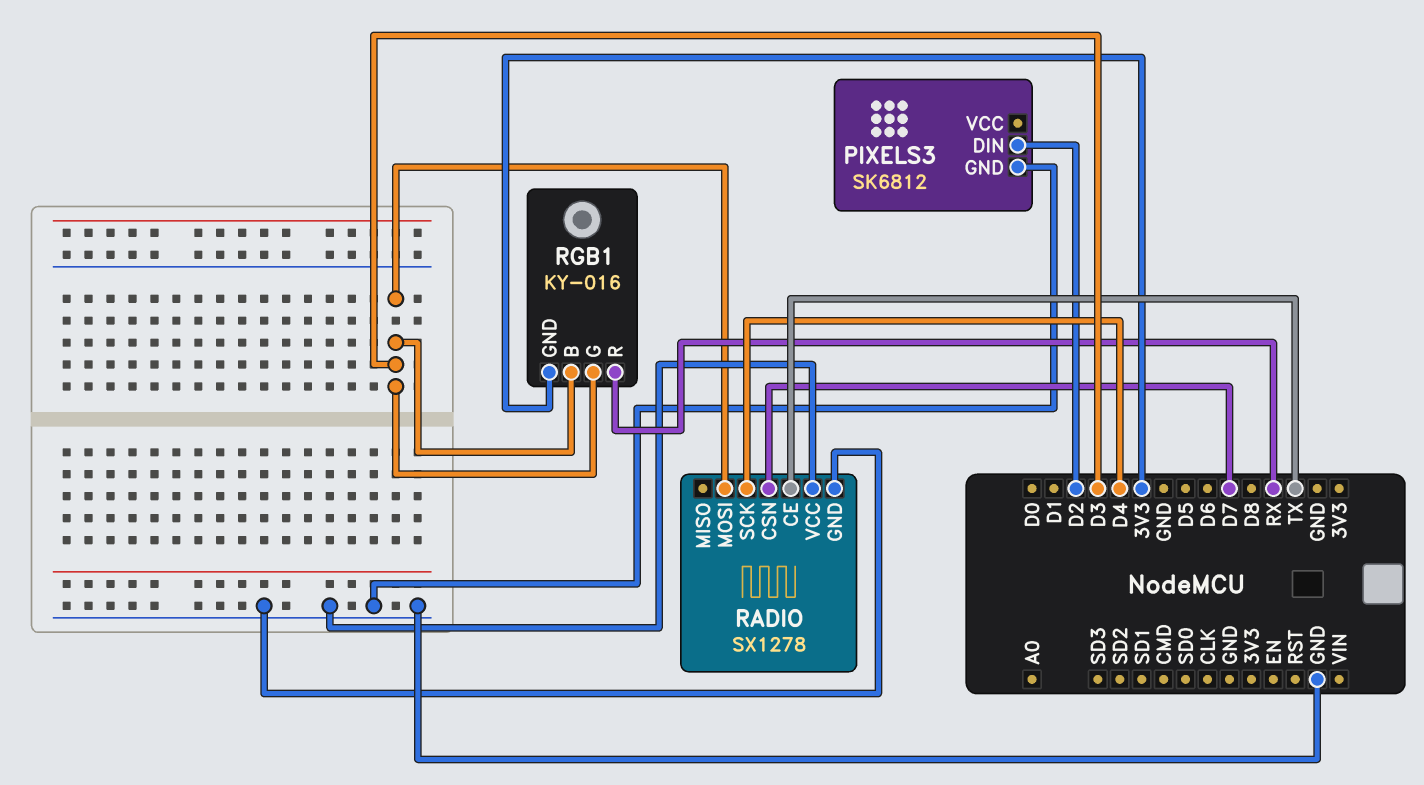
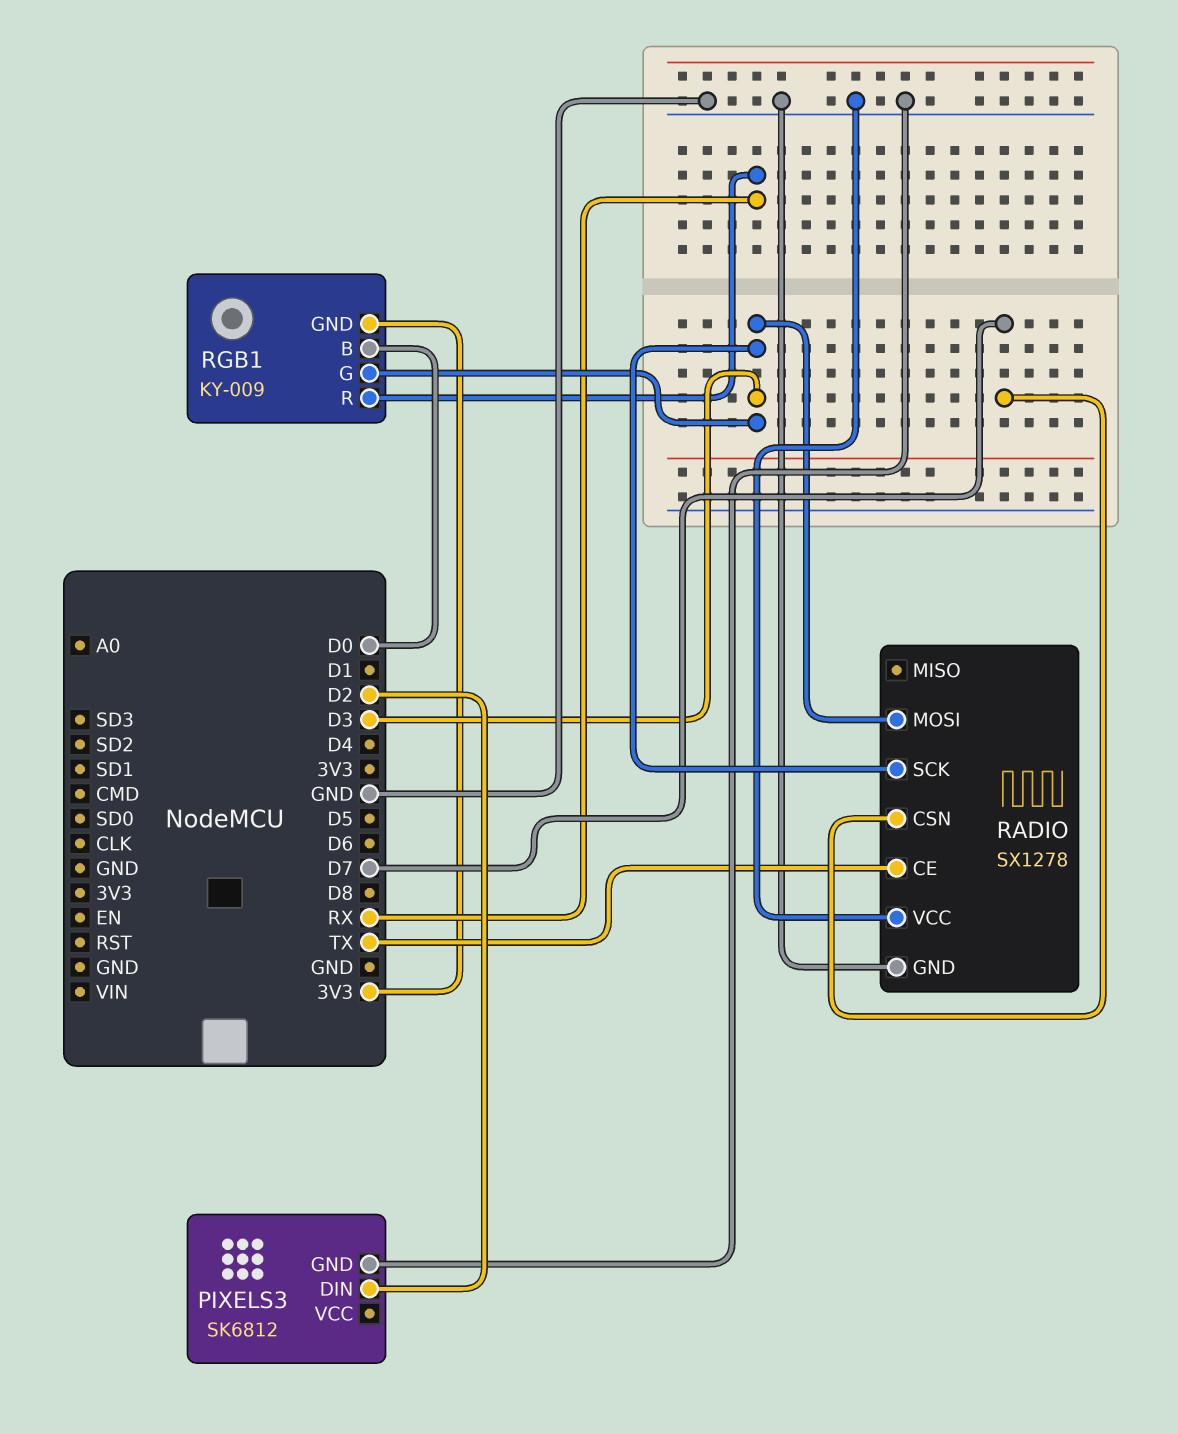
RADIO pin SCK: D4 -> D3
RGB1: KY-016 -> KY-009
RGB1 pin B: D3 -> D0

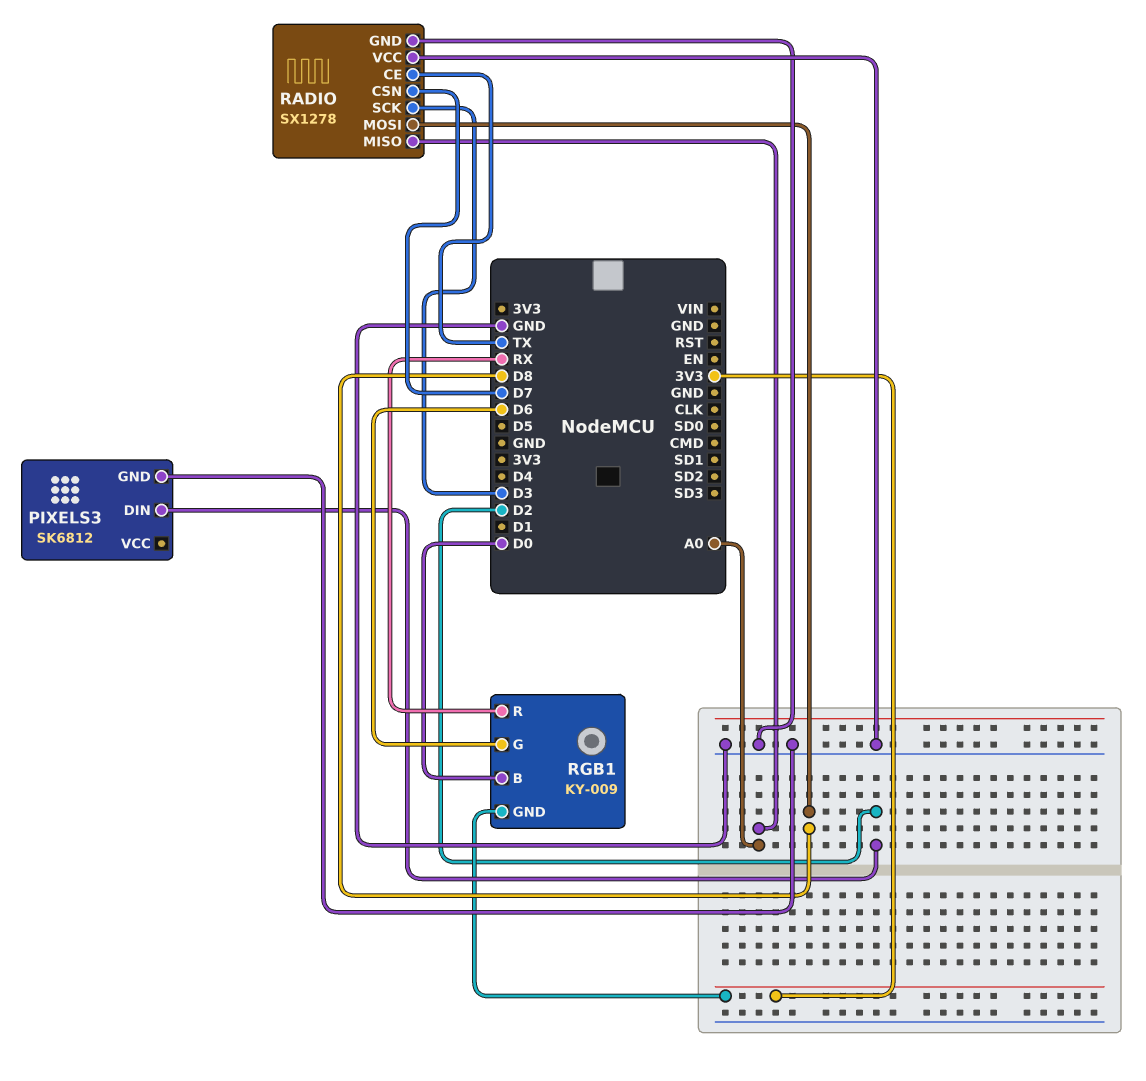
RADIO pin MISO: none -> A0
RADIO pin MOSI: D3 -> D8
RGB1 pin G: D3 -> D6

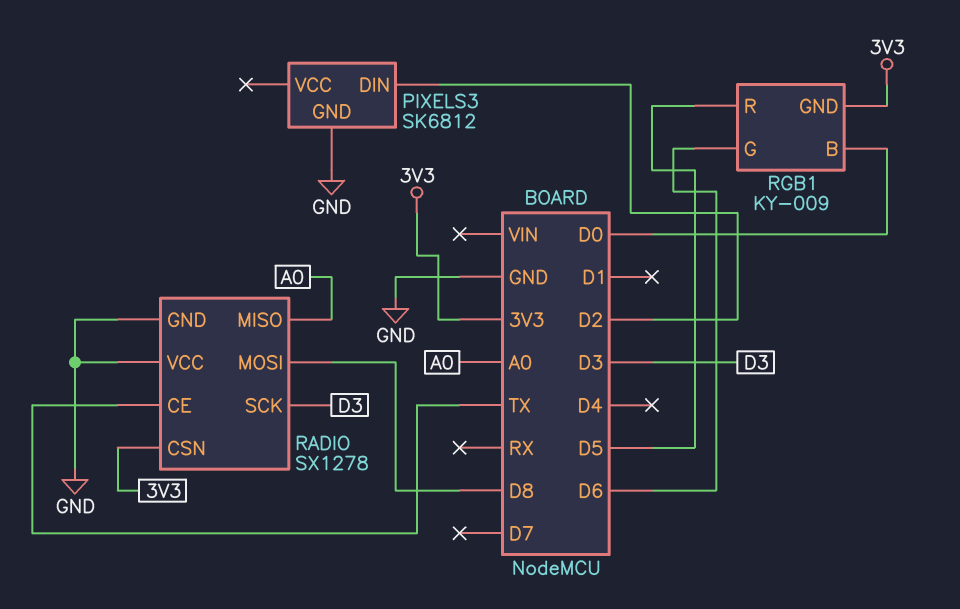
RADIO pin CSN: D7 -> 3V3
RGB1 pin R: RX -> D5

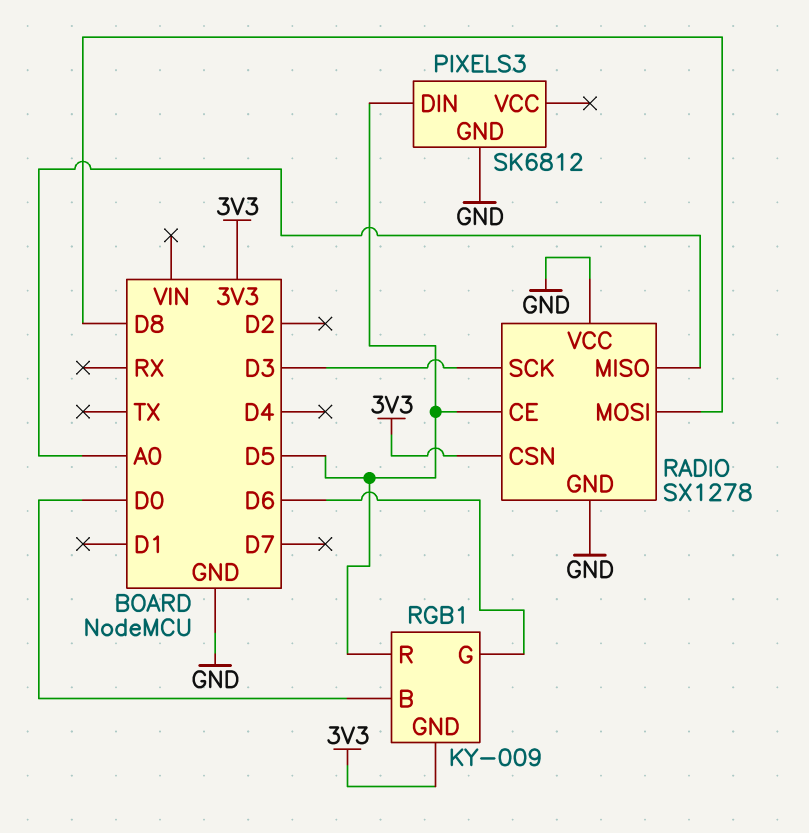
PIXELS3 pin DIN: D2 -> D5
RADIO pin CE: TX -> D5

